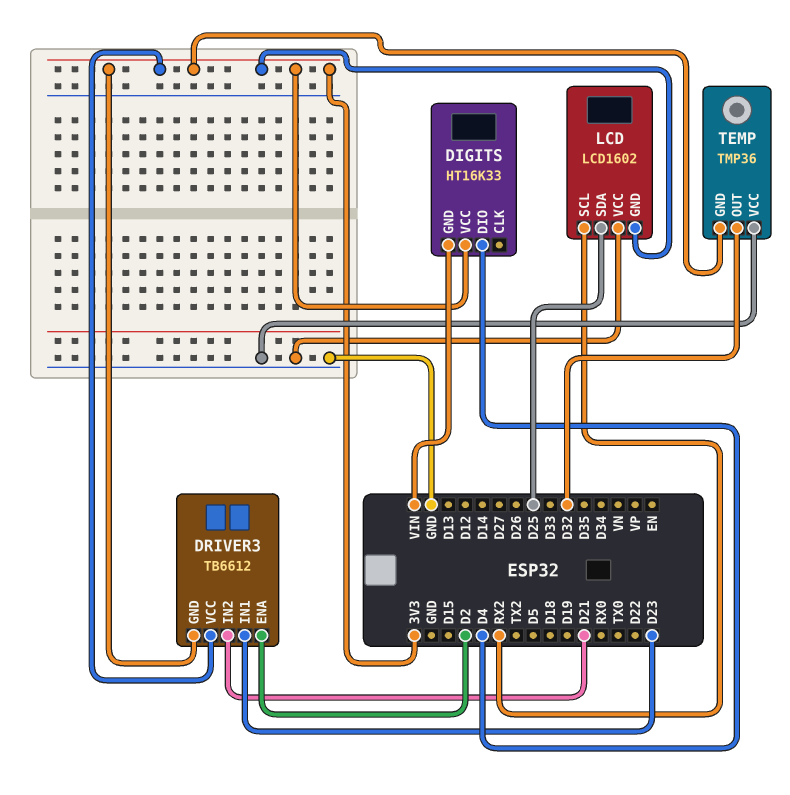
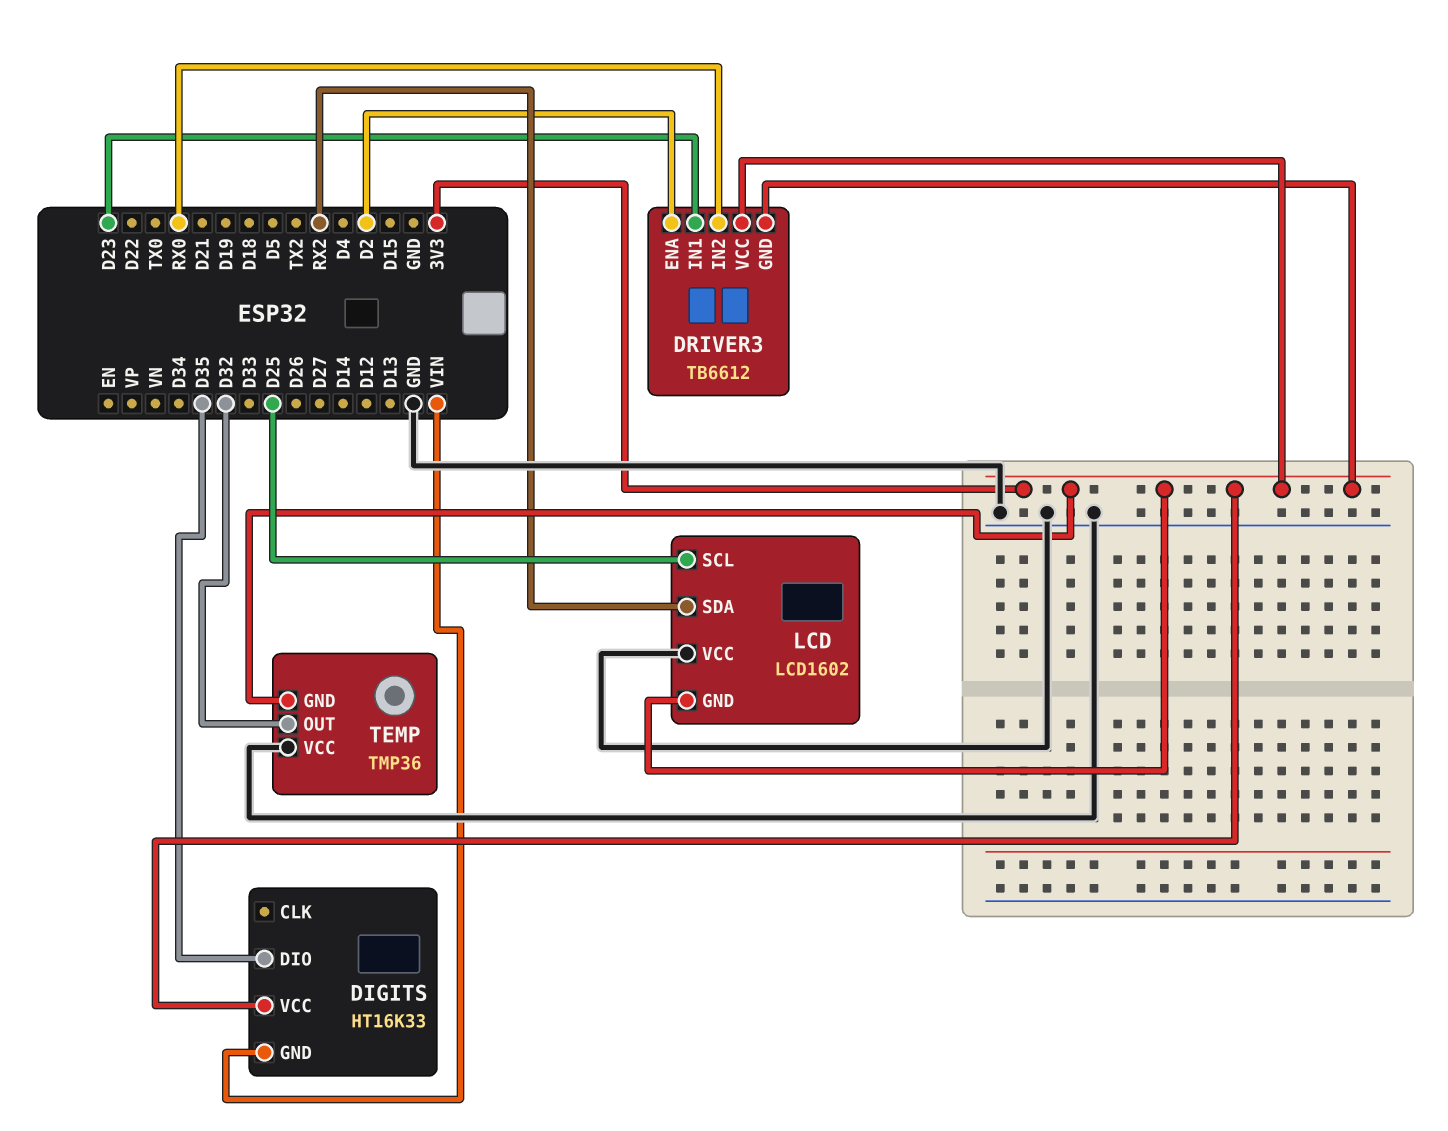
DIGITS pin DIO: D4 -> D35
DRIVER3 pin IN2: D21 -> RX0
LCD pin SCL: RX2 -> D25
LCD pin SDA: D25 -> RX2

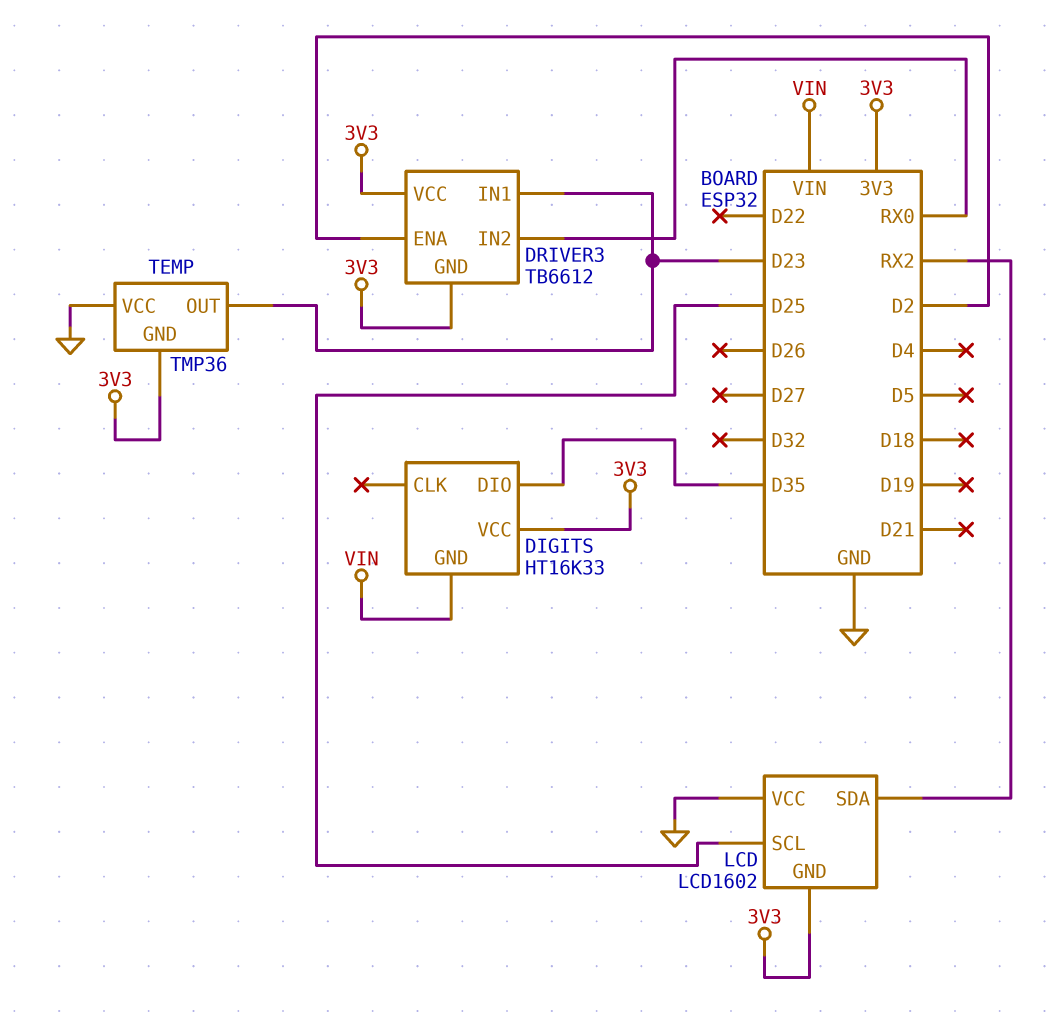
TEMP pin OUT: D32 -> D23

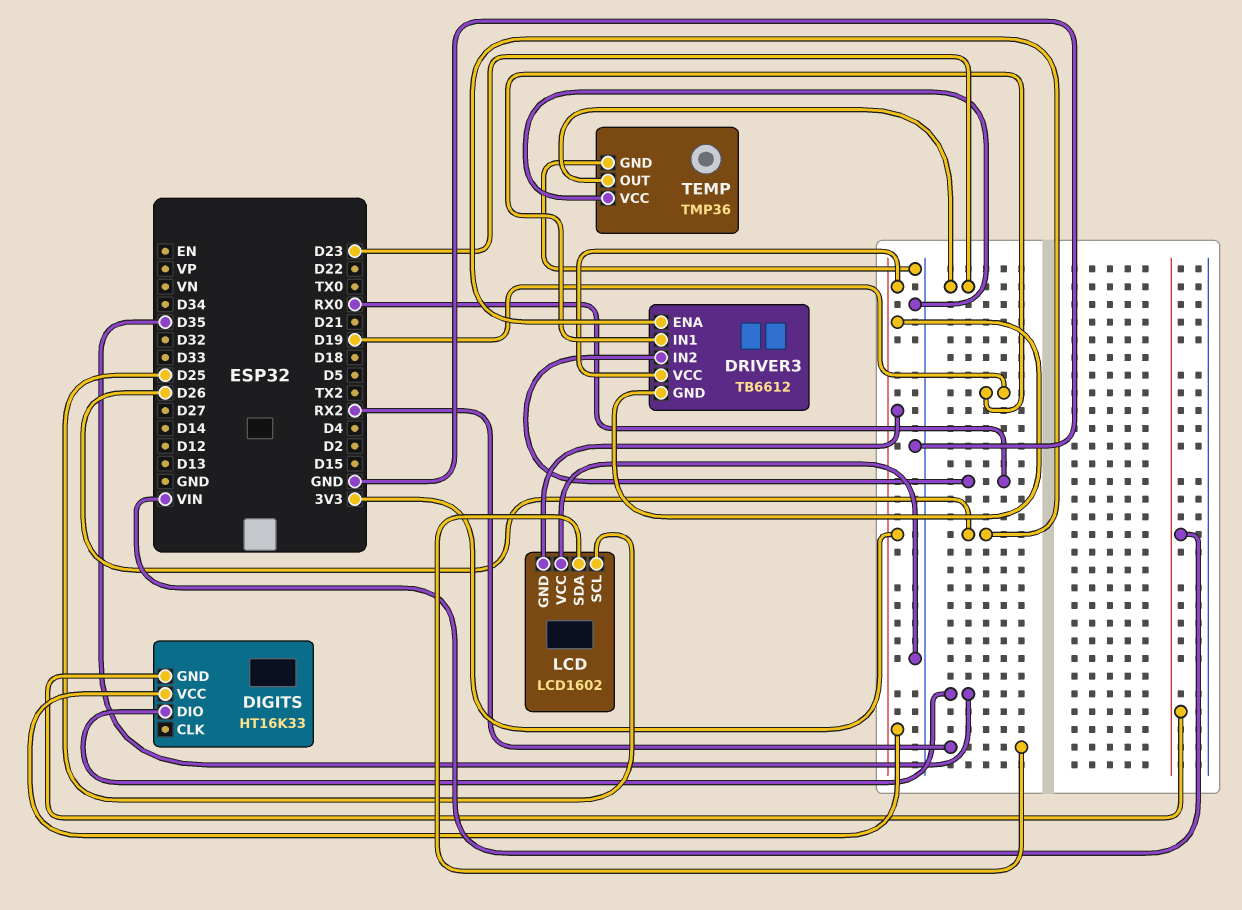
DRIVER3 pin ENA: D2 -> D26
DRIVER3 pin IN1: D23 -> D19
TEMP pin GND: 3V3 -> GND

